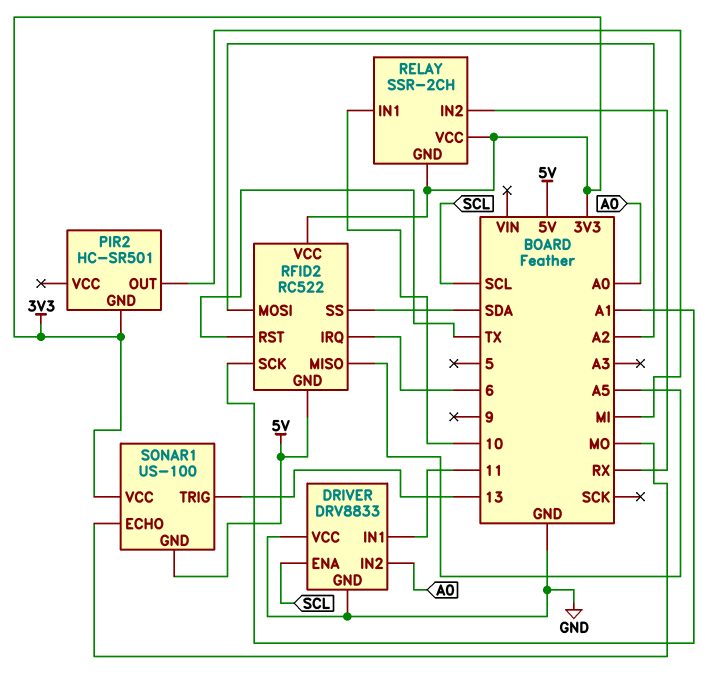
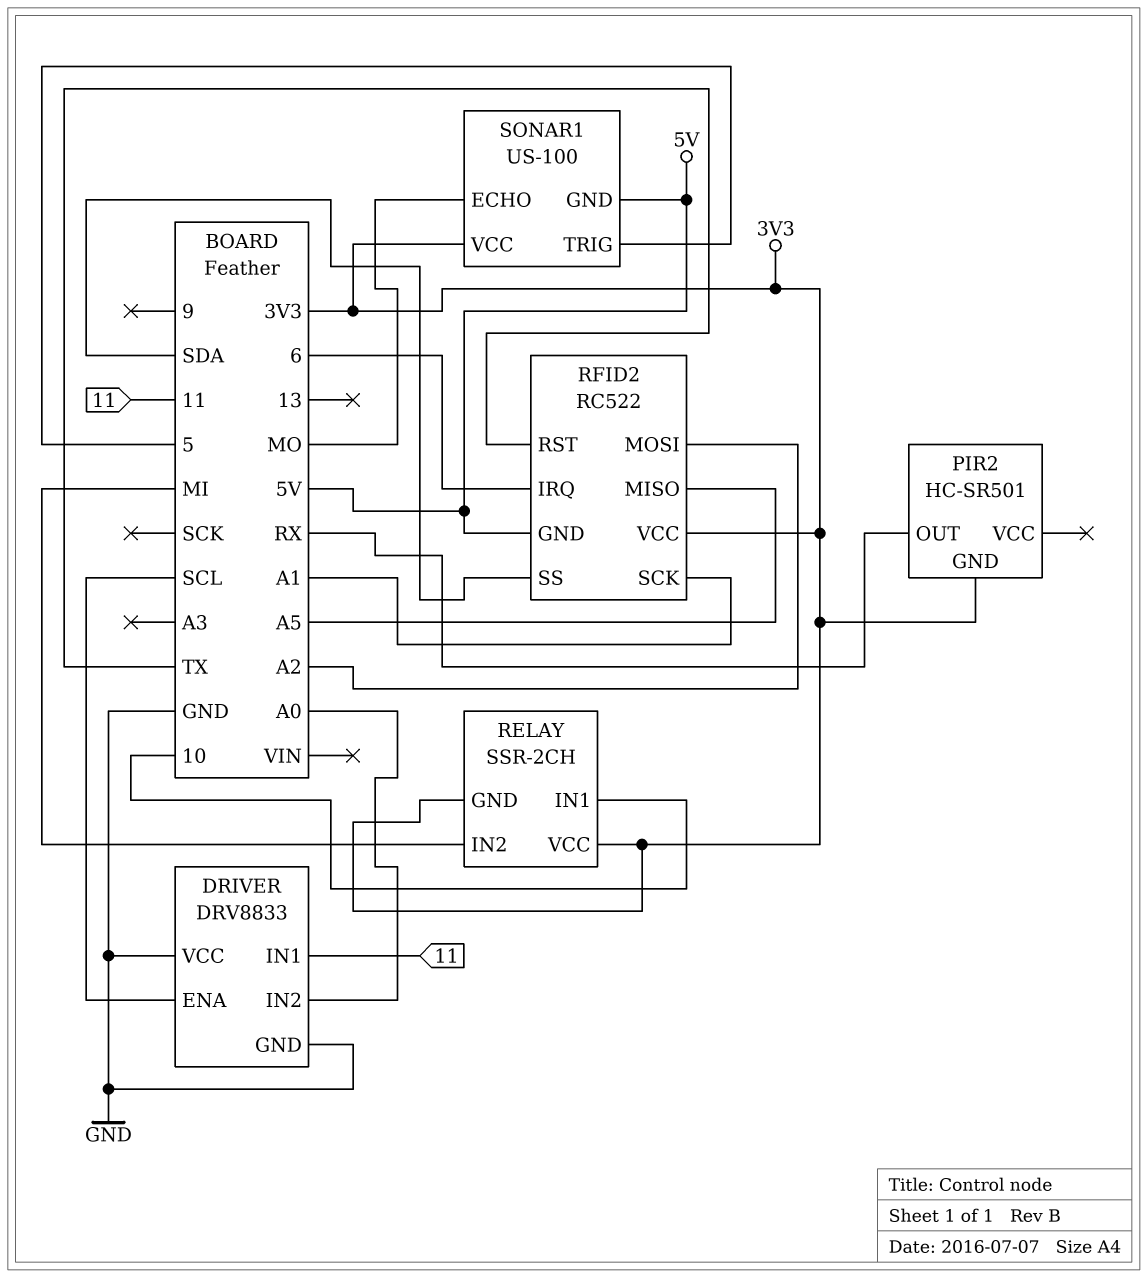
PIR2 pin OUT: MI -> RX
RELAY pin IN2: RX -> MI
SONAR1 pin TRIG: 13 -> 5

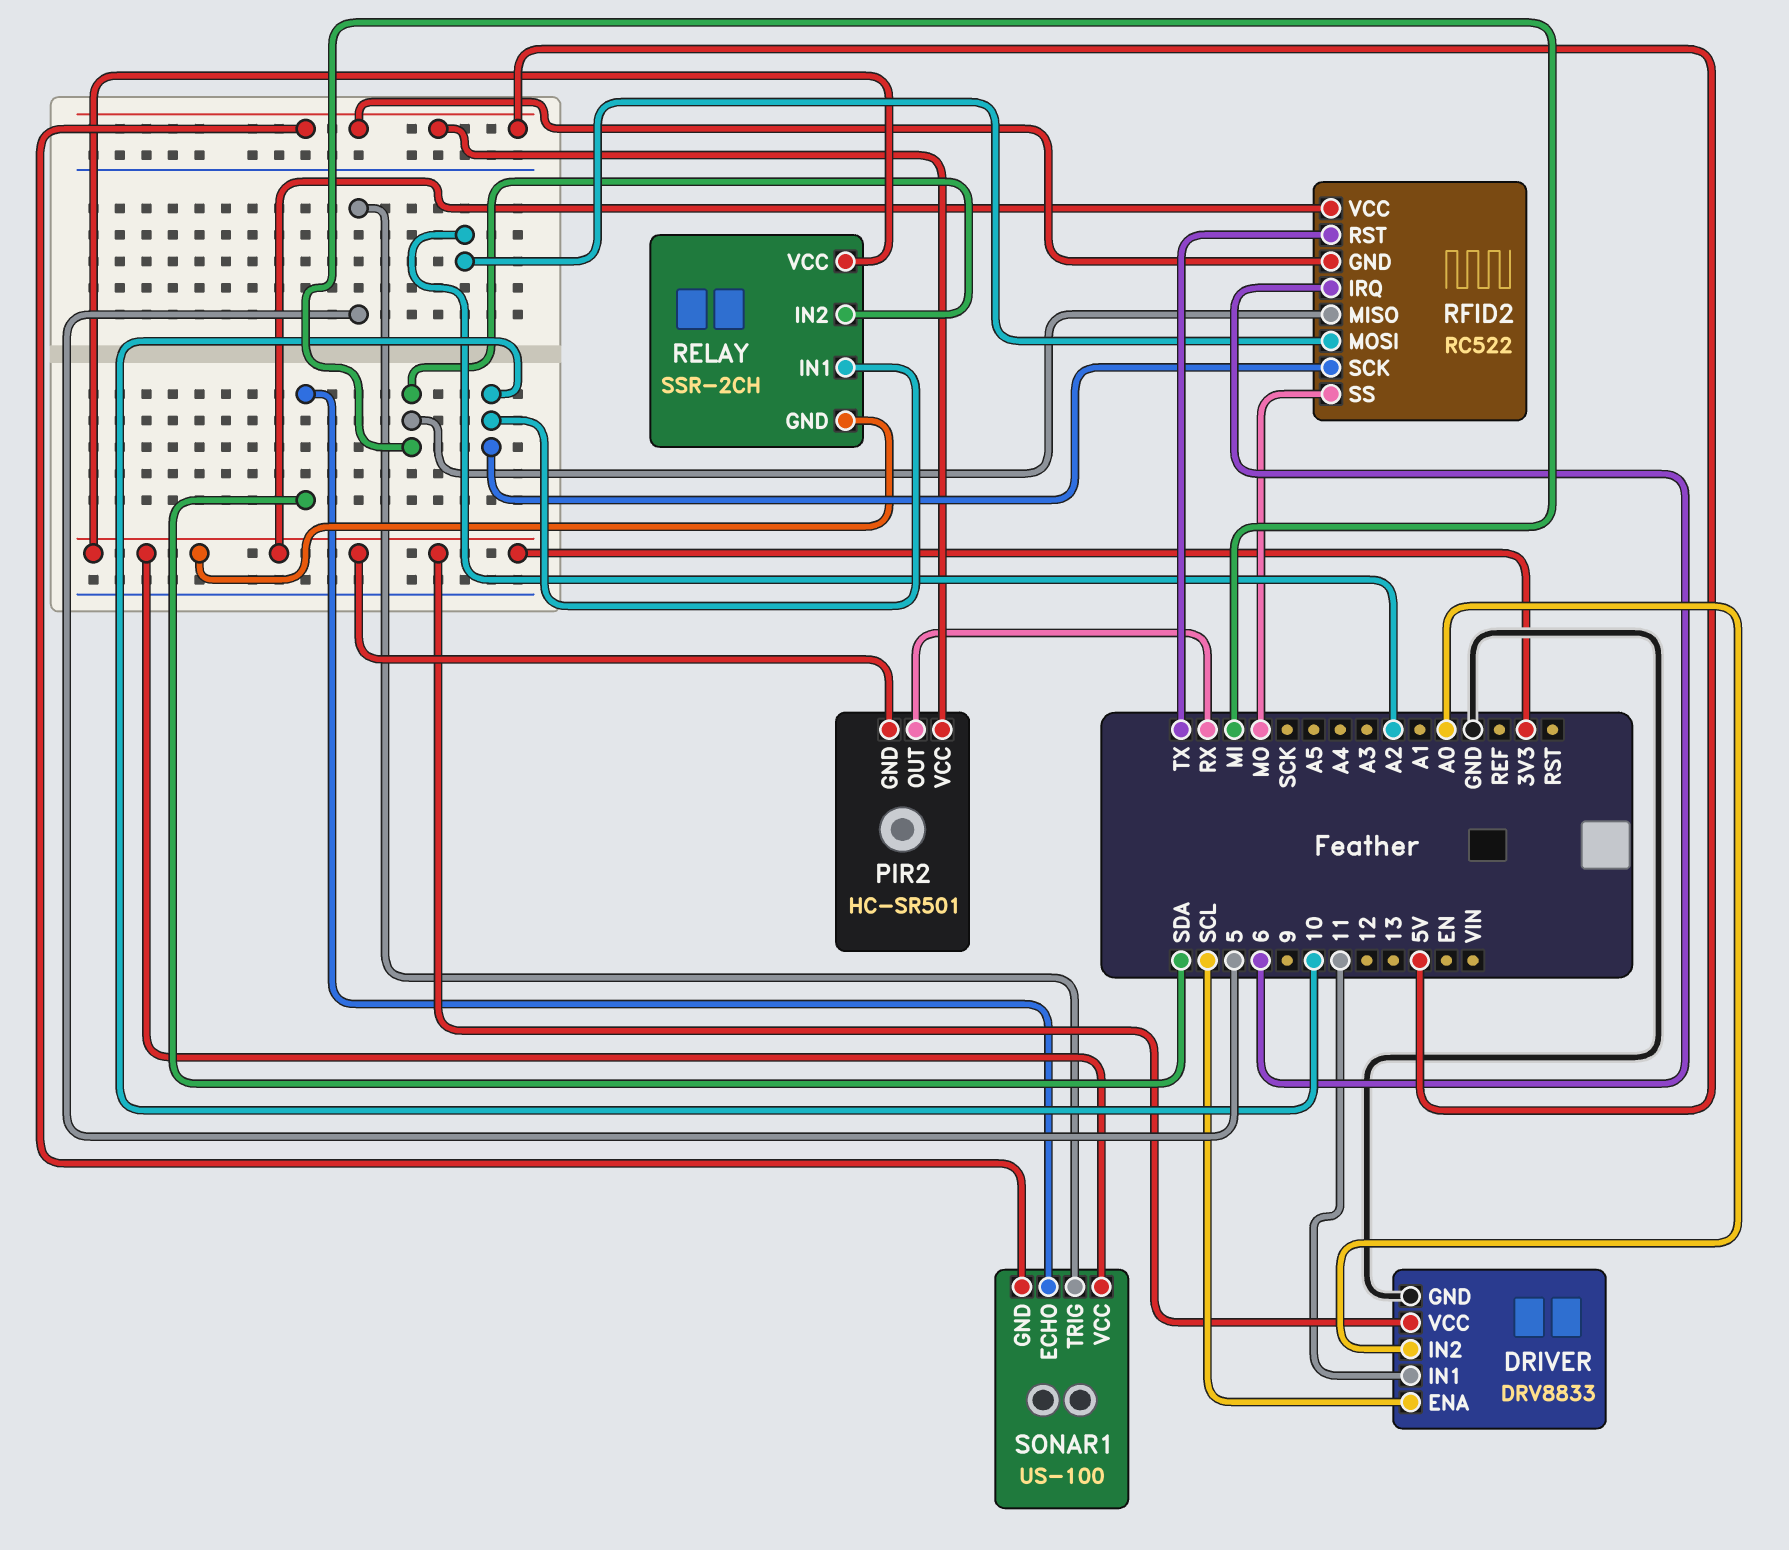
DRIVER pin VCC: GND -> 3V3
PIR2 pin VCC: none -> 5V
RFID2 pin MISO: A5 -> MI
RFID2 pin SCK: A1 -> 10
RFID2 pin SS: SDA -> MO
SONAR1 pin ECHO: MO -> SDA

